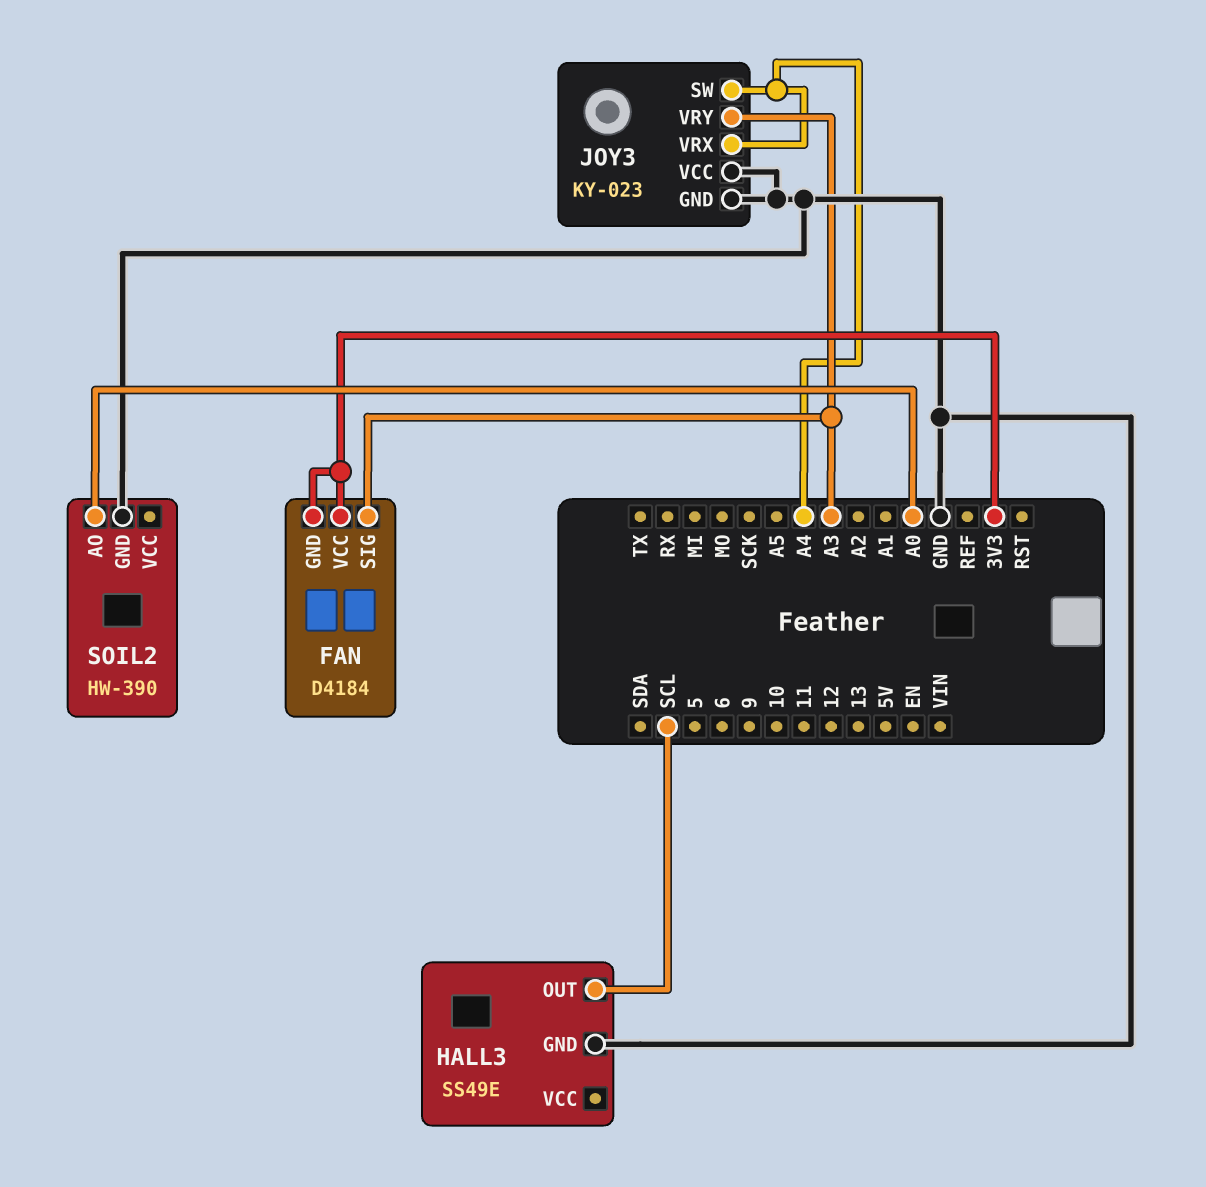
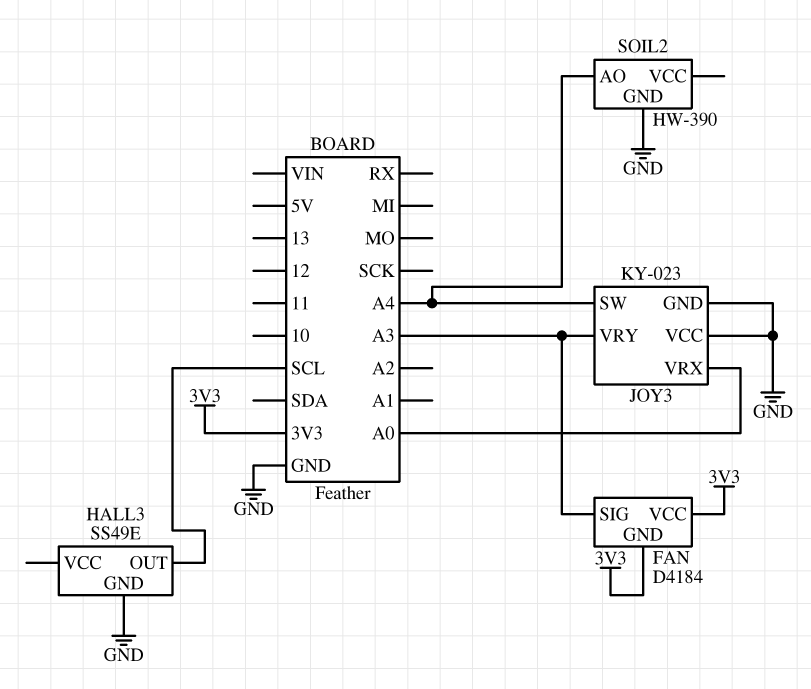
JOY3 pin VRX: A4 -> A0
SOIL2 pin AO: A0 -> A4

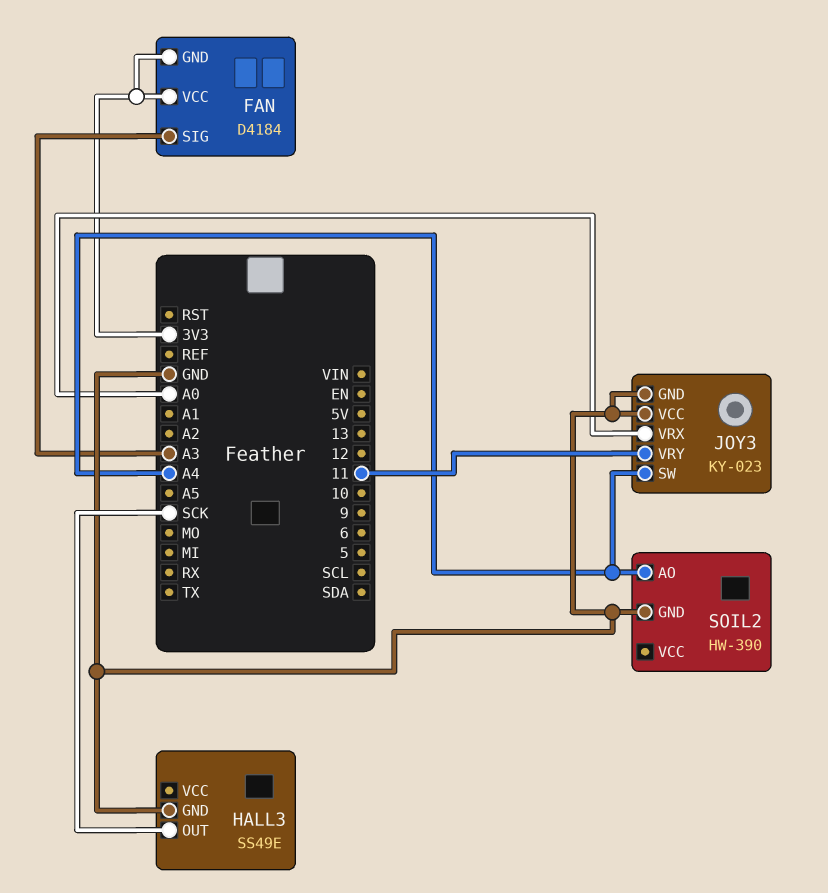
HALL3 pin OUT: SCL -> SCK
JOY3 pin VRY: A3 -> 11

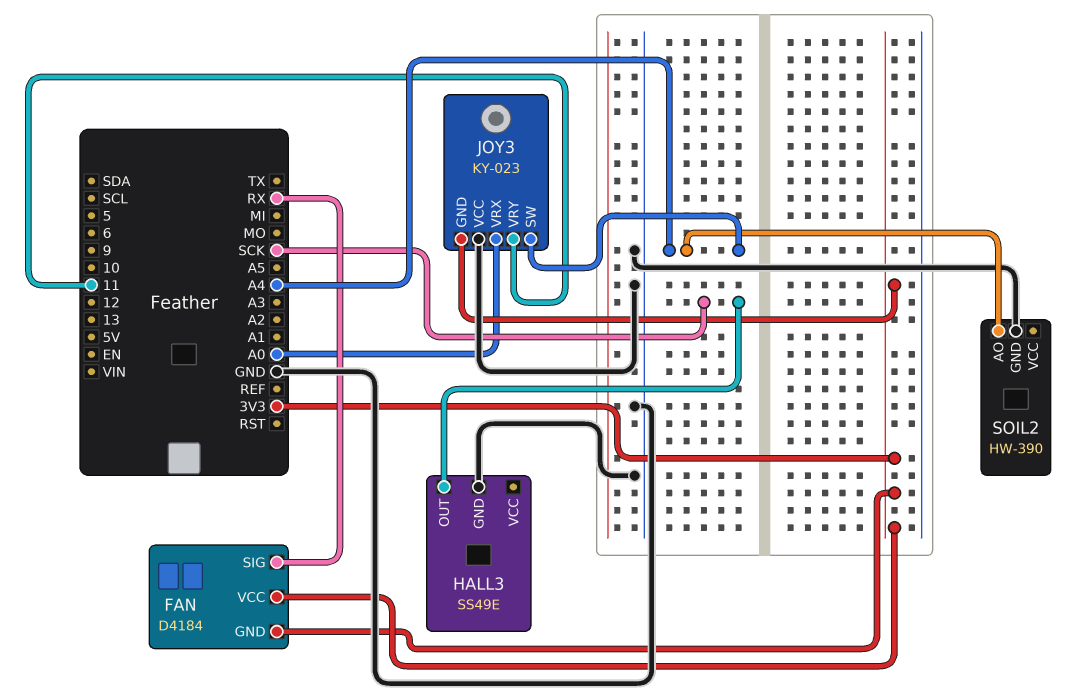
FAN pin SIG: A3 -> RX
JOY3 pin GND: GND -> 3V3

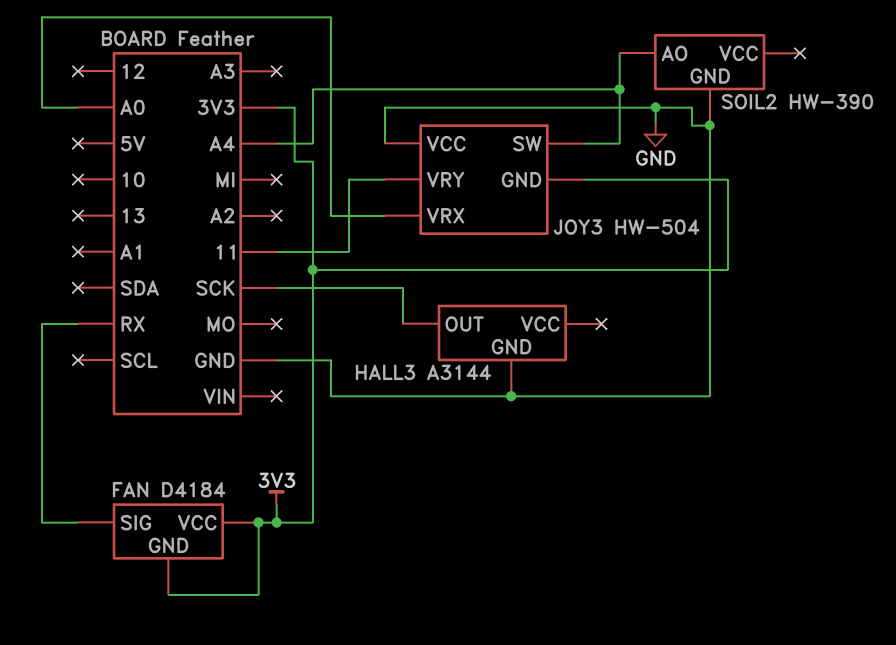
HALL3: SS49E -> A3144
JOY3: KY-023 -> HW-504

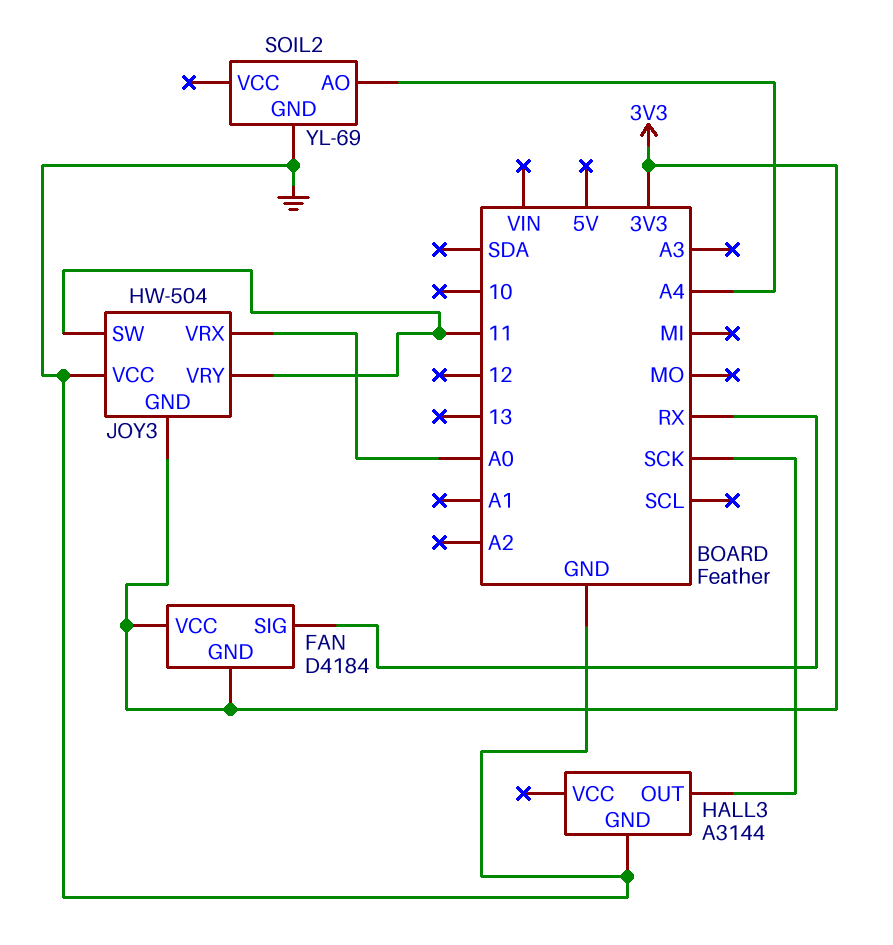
JOY3 pin SW: A4 -> 11
SOIL2: HW-390 -> YL-69

